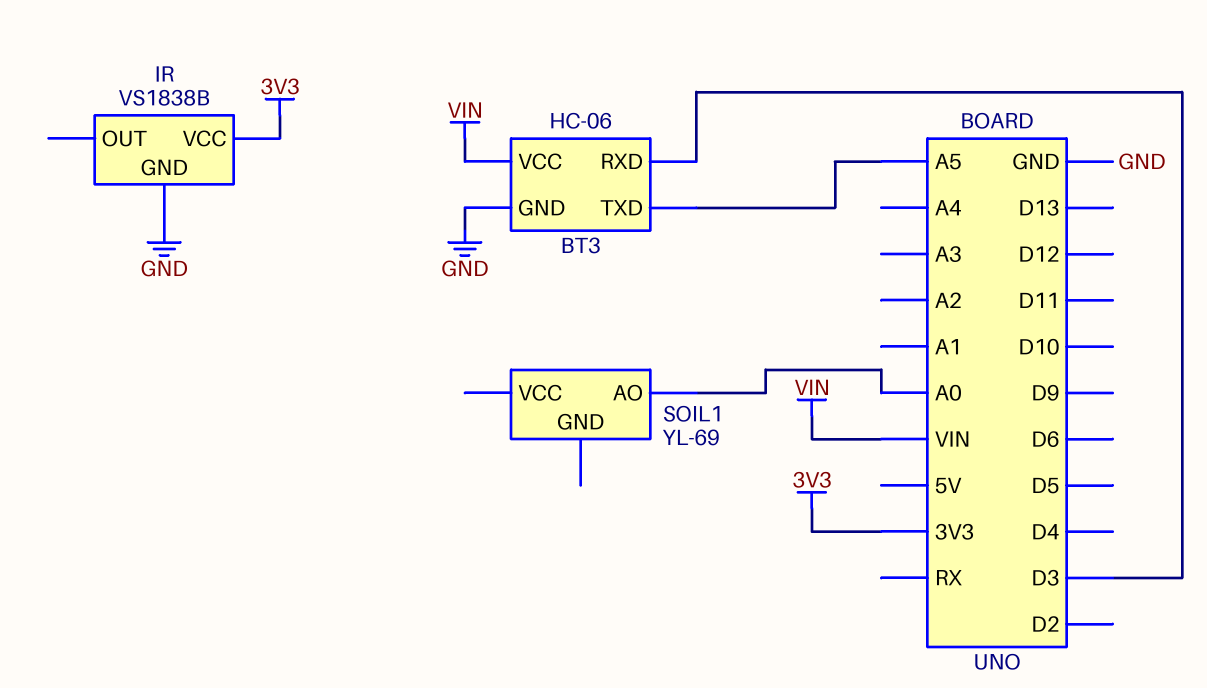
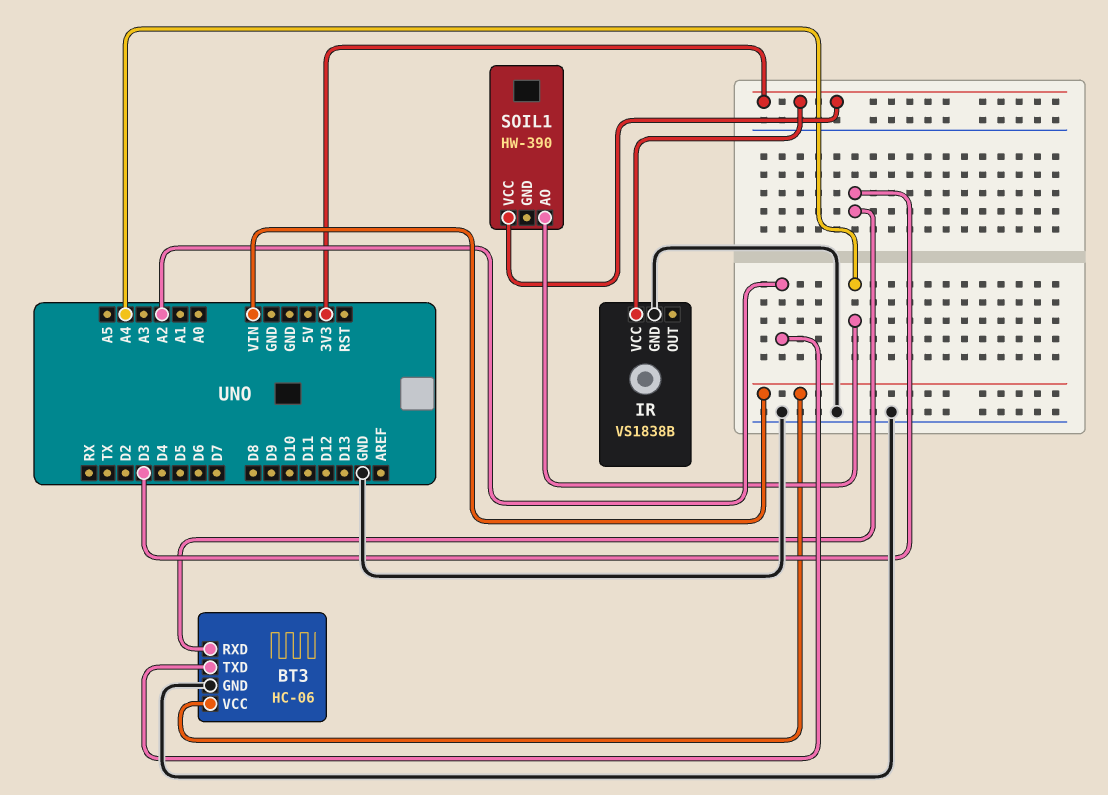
BT3 pin TXD: A5 -> A2
SOIL1: YL-69 -> HW-390
SOIL1 pin AO: A0 -> A4
SOIL1 pin VCC: none -> 3V3

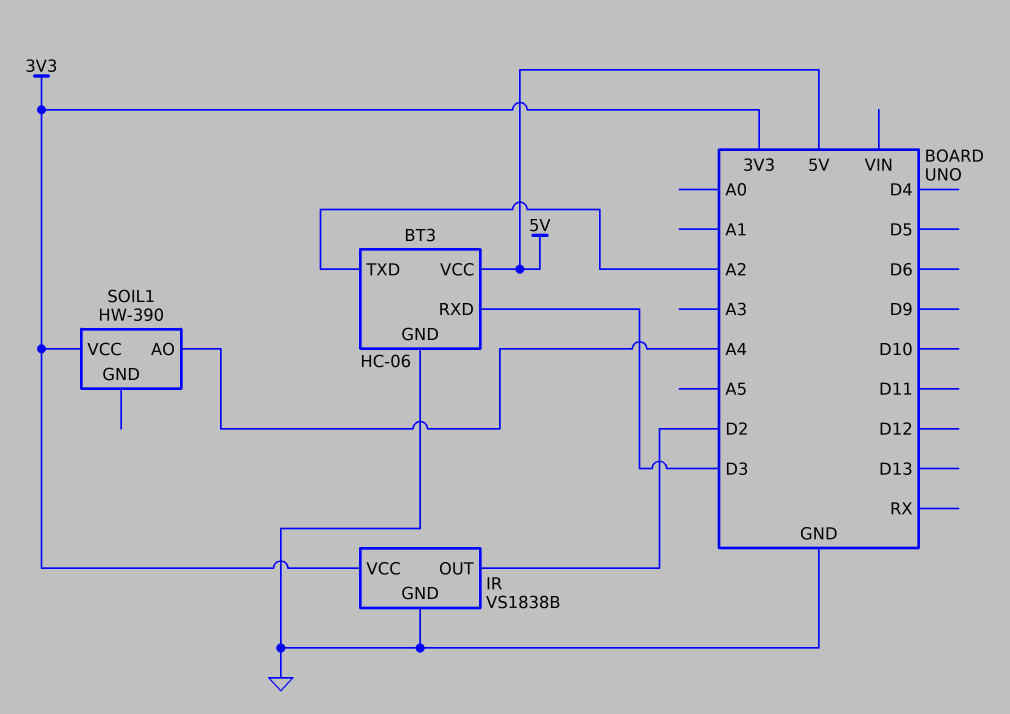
BT3 pin VCC: VIN -> 5V
IR pin OUT: none -> D2

